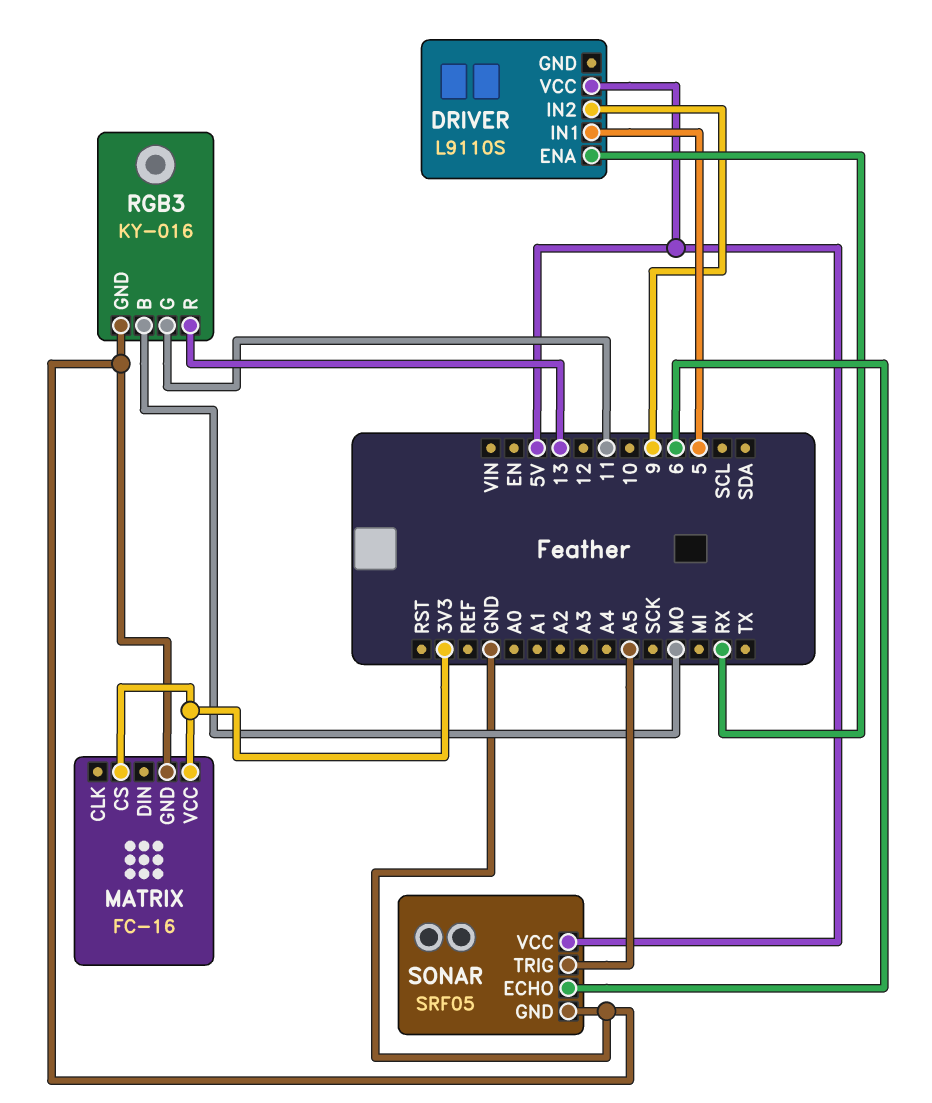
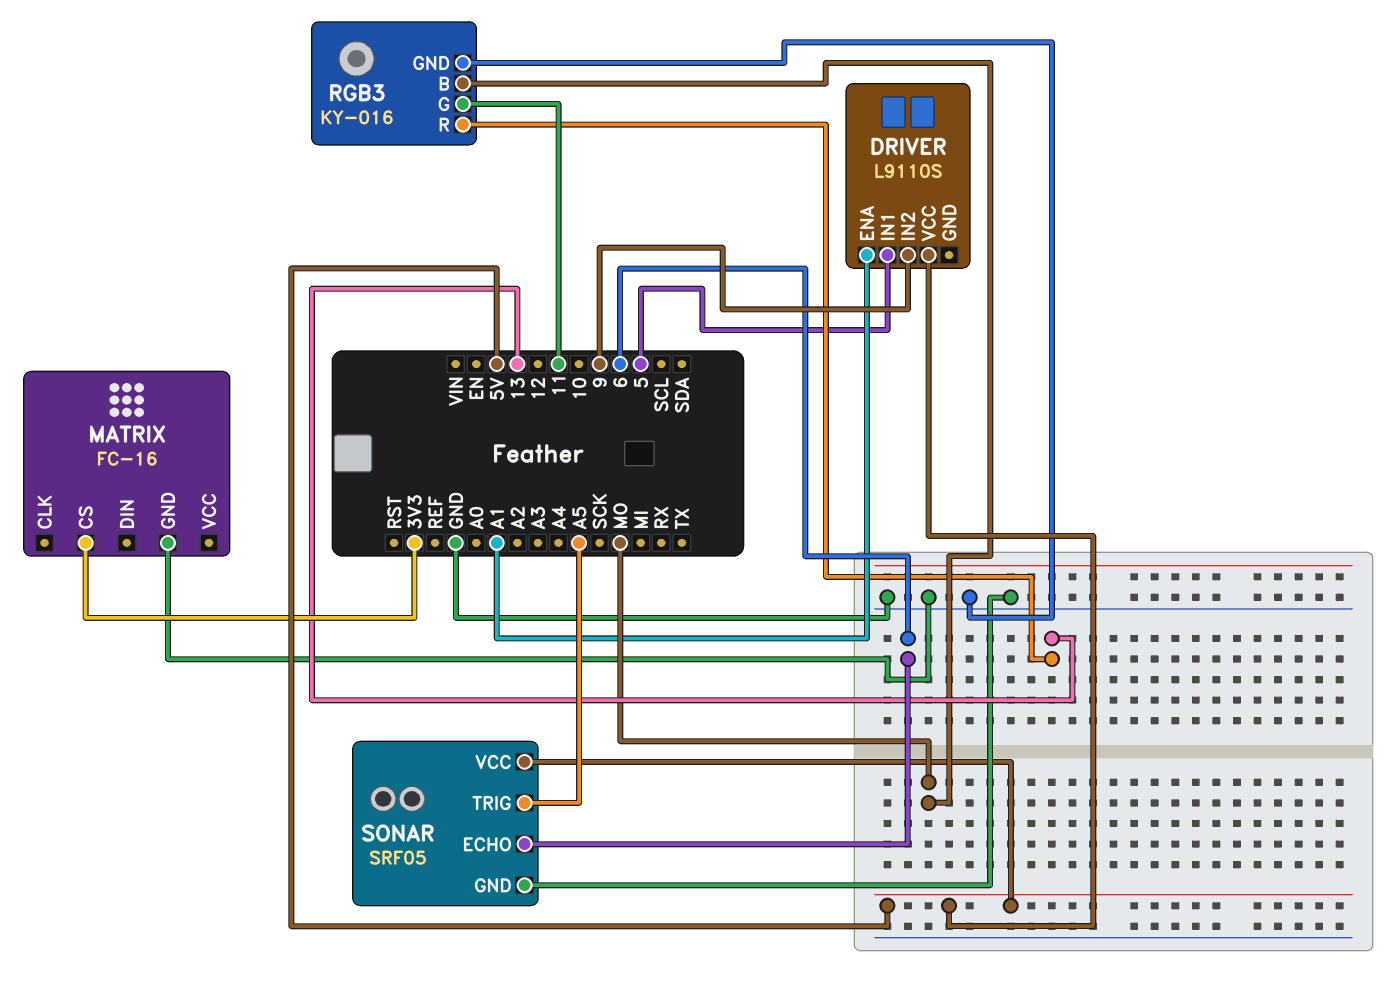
DRIVER pin ENA: RX -> A1
MATRIX pin VCC: 3V3 -> none

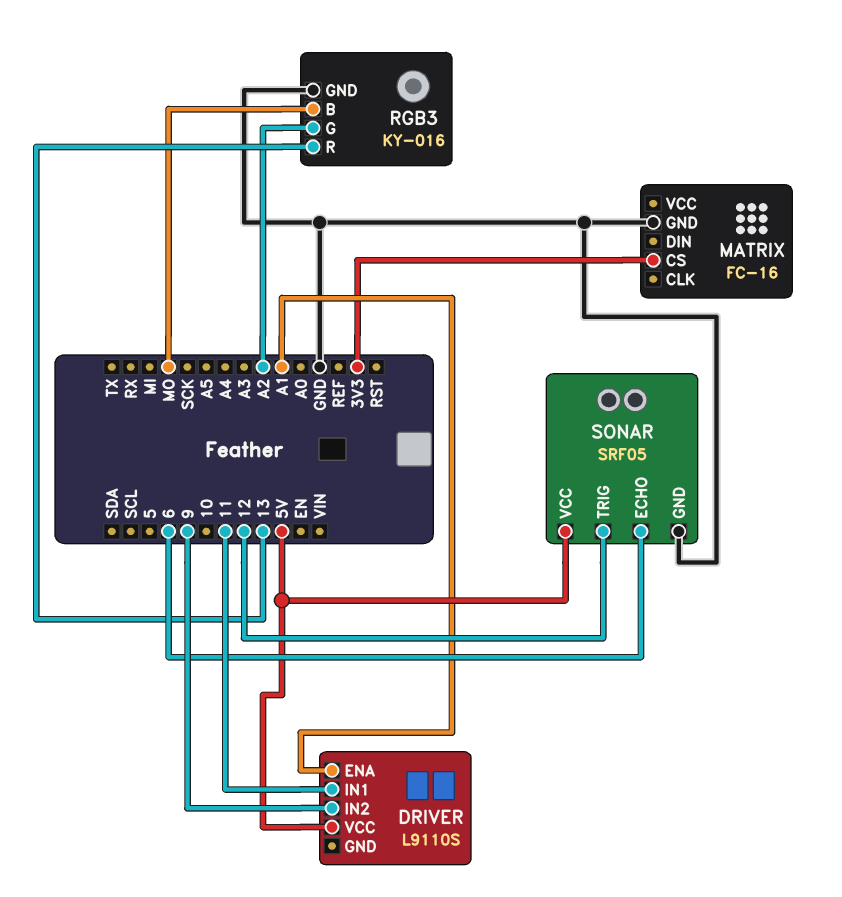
DRIVER pin IN1: 5 -> 11
RGB3 pin G: 11 -> A2
SONAR pin TRIG: A5 -> 12

